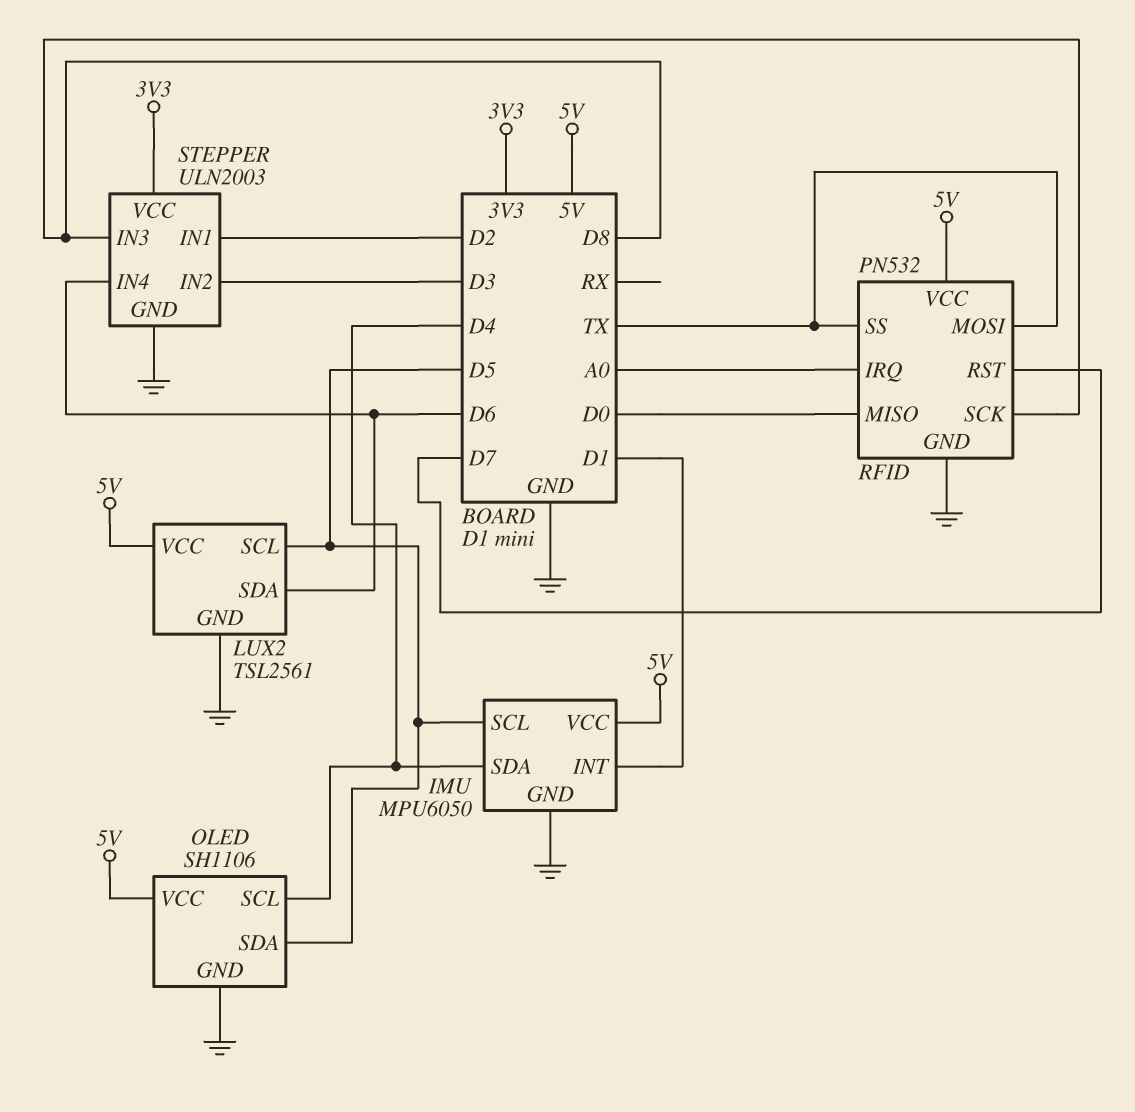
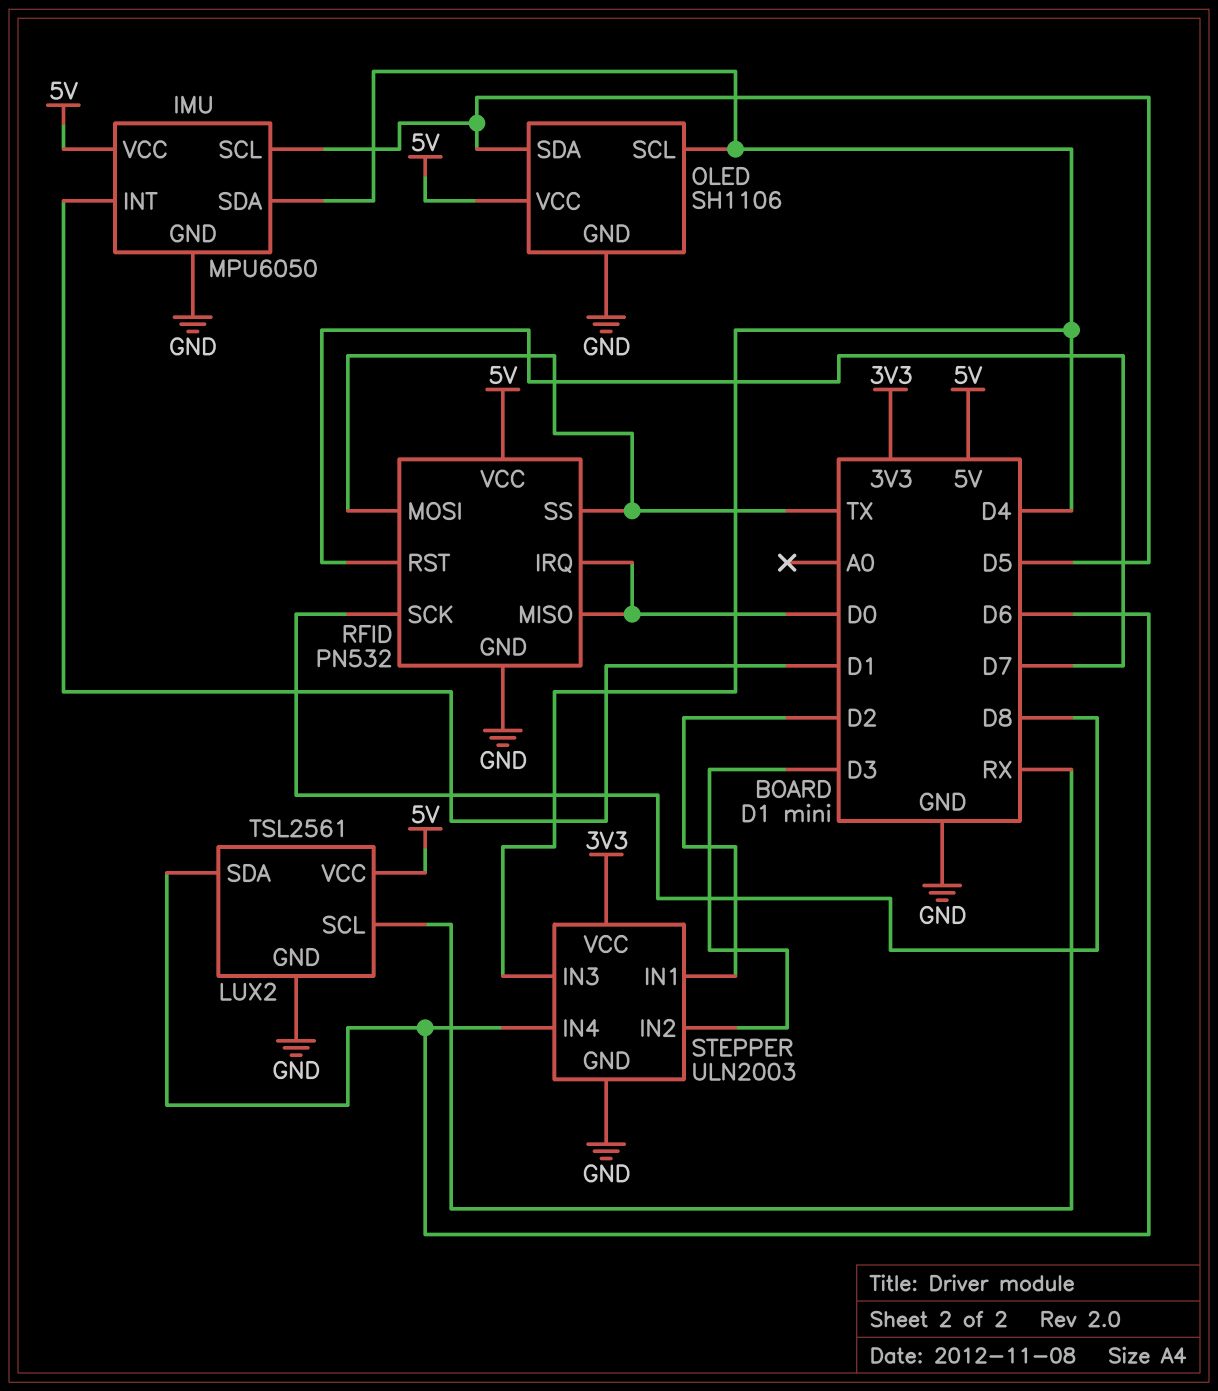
LUX2 pin SCL: D5 -> RX
RFID pin IRQ: A0 -> D0
STEPPER pin IN3: D8 -> D4

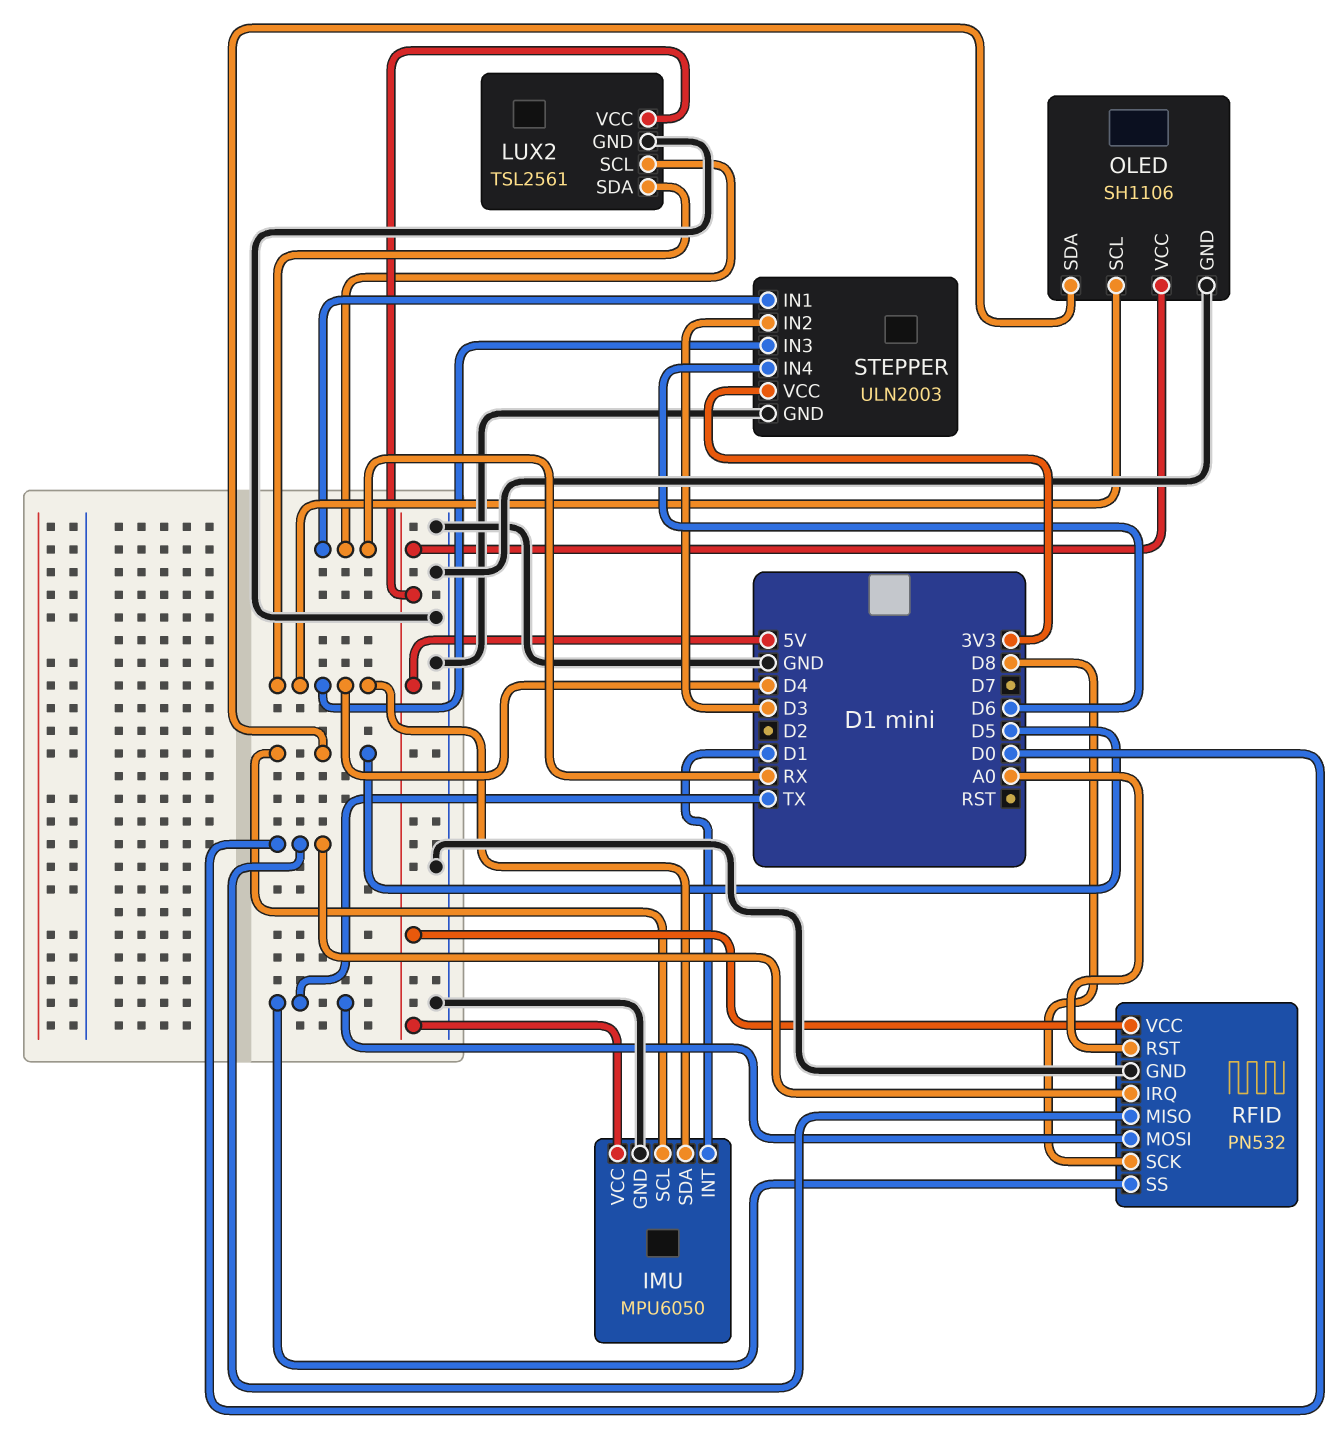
LUX2 pin SDA: D6 -> D4
RFID pin RST: D7 -> A0
STEPPER pin IN1: D2 -> RX

